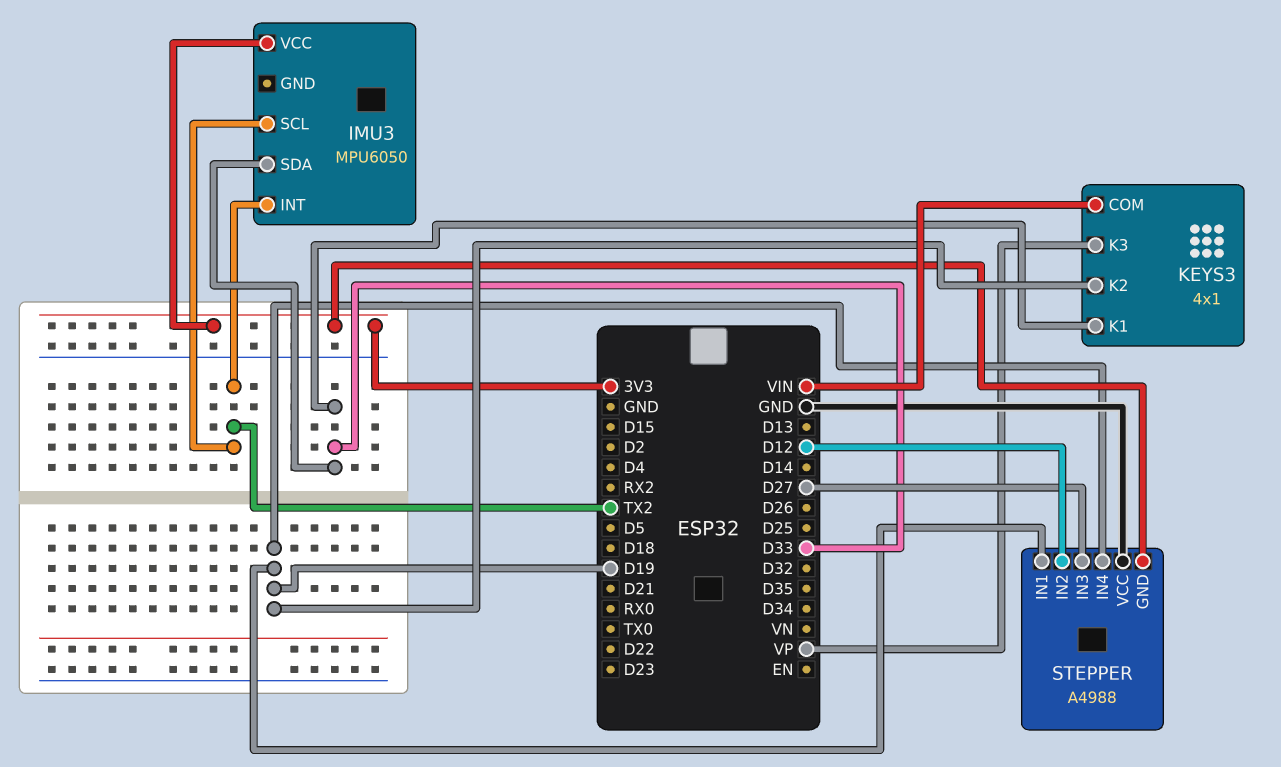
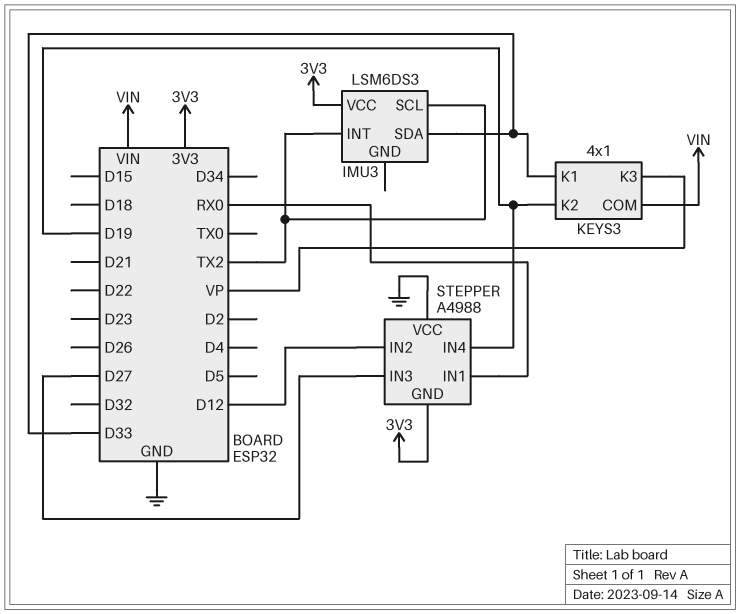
IMU3: MPU6050 -> LSM6DS3
STEPPER pin IN1: D19 -> RX0

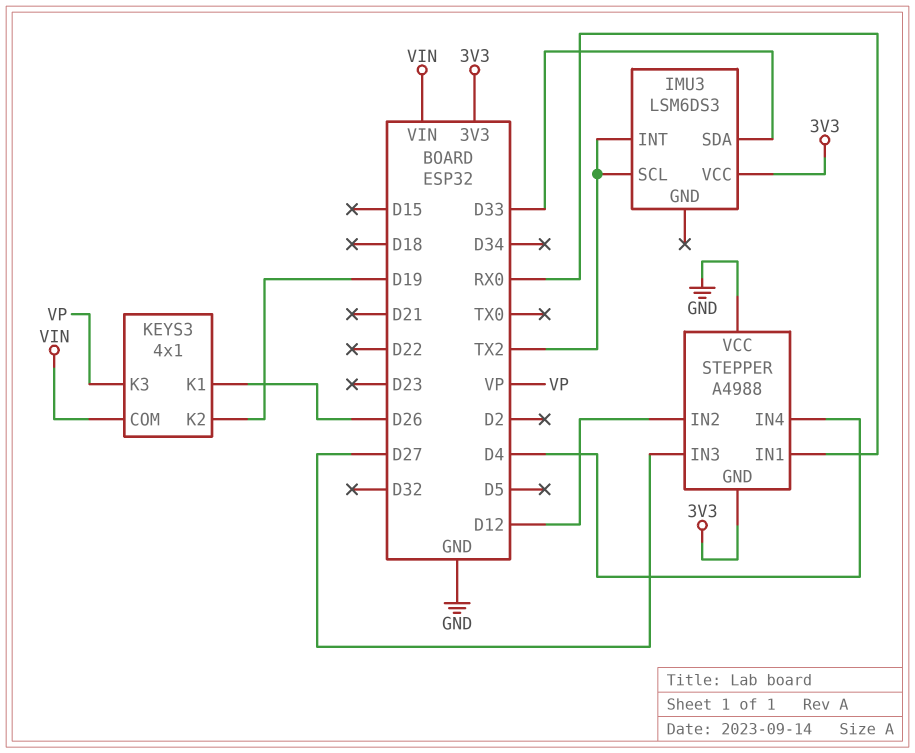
KEYS3 pin K1: D33 -> D26
STEPPER pin IN4: D19 -> D4

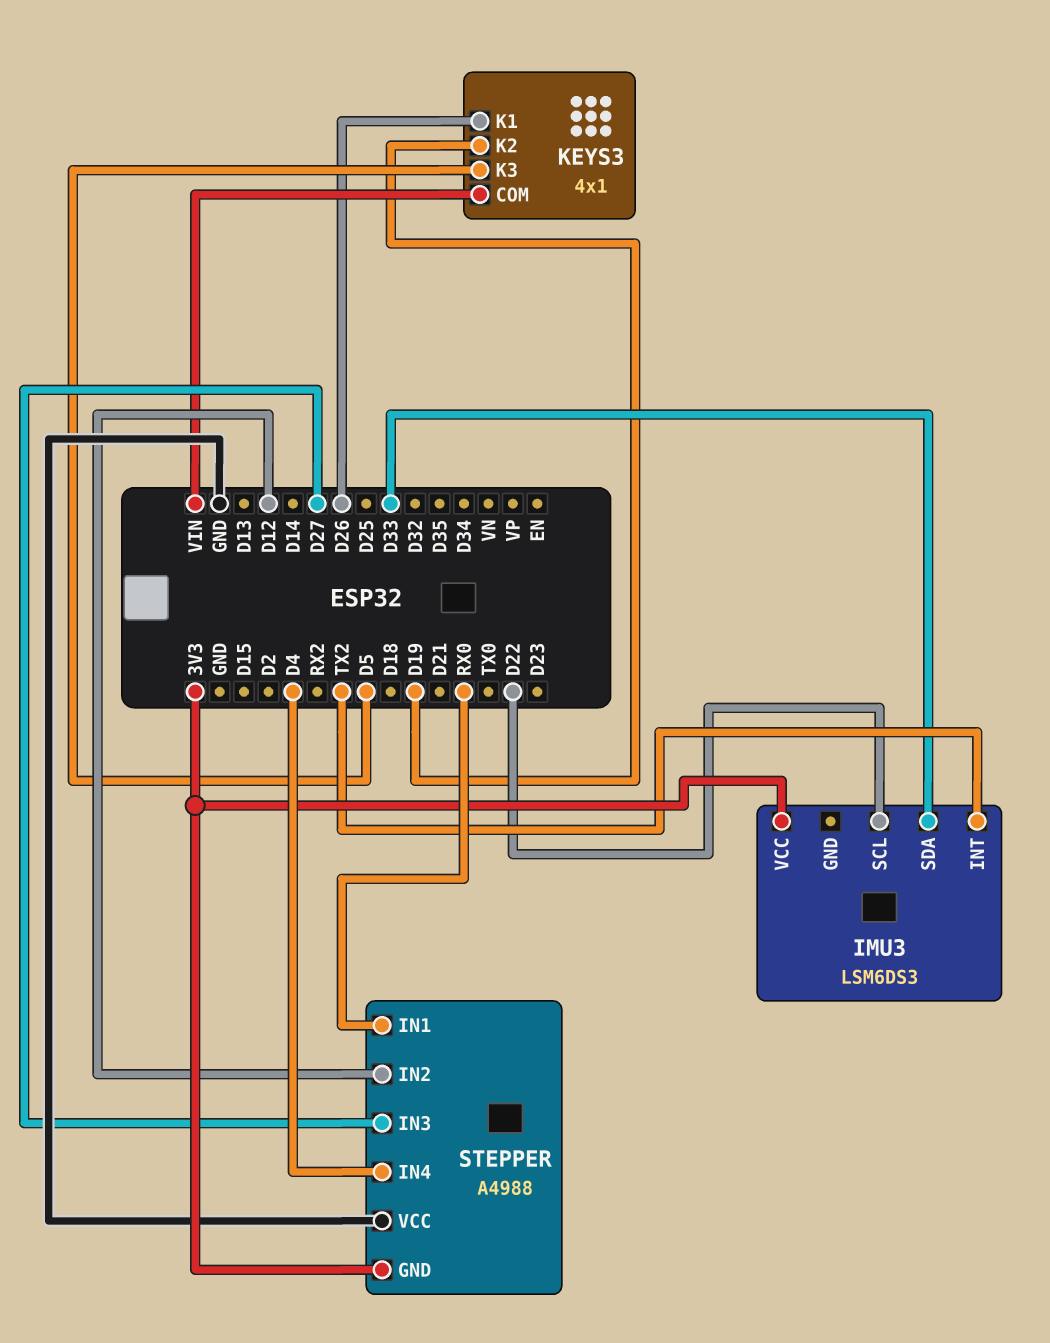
IMU3 pin SCL: TX2 -> D22
KEYS3 pin K3: VP -> D5

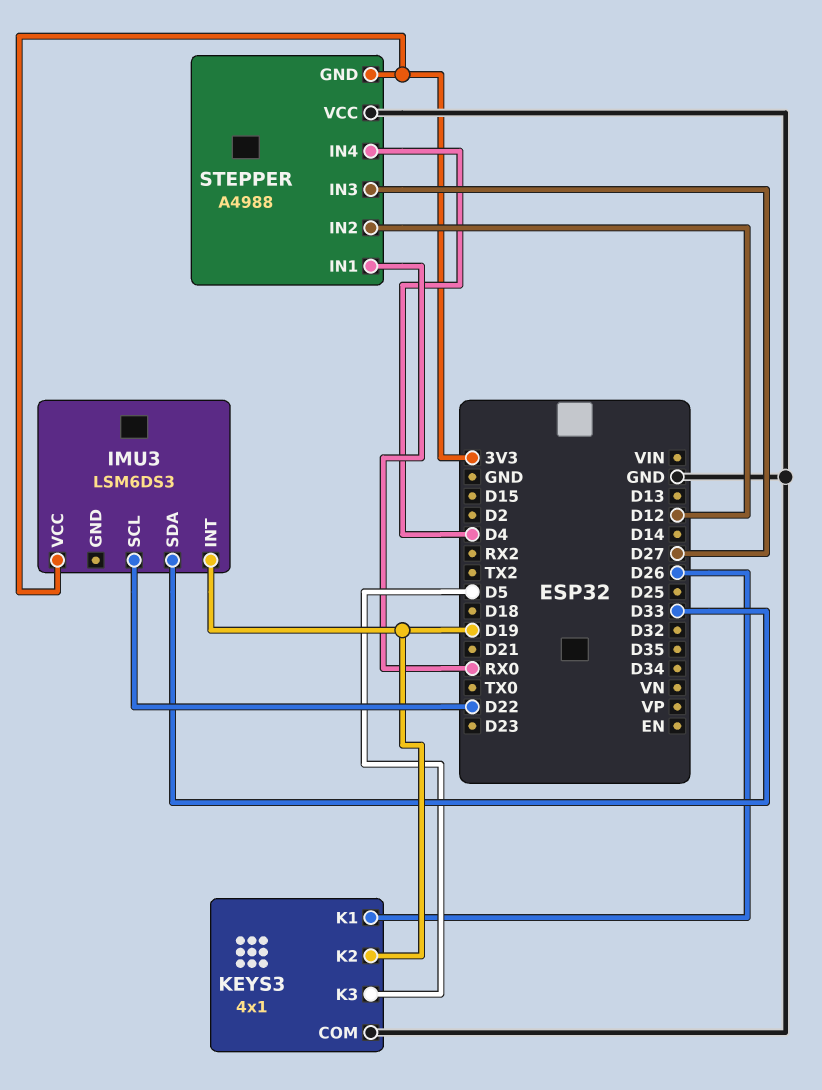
IMU3 pin INT: TX2 -> D19
KEYS3 pin COM: VIN -> GND

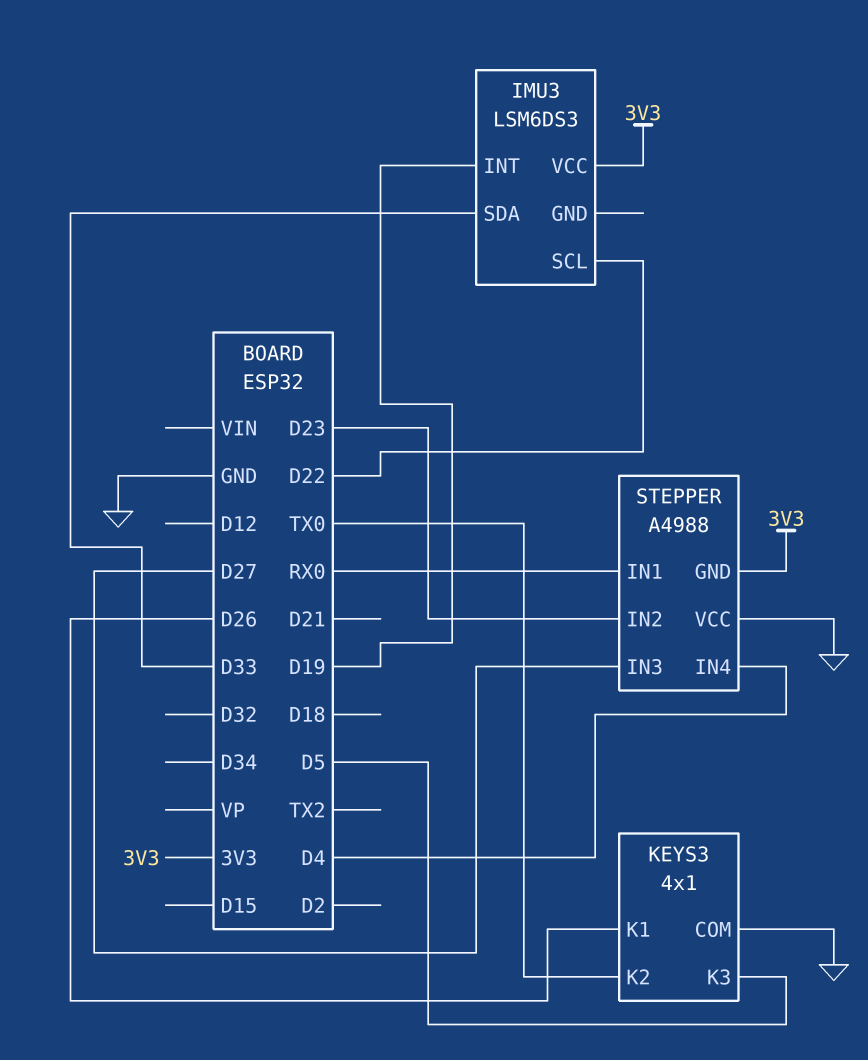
KEYS3 pin K2: D19 -> TX0
STEPPER pin IN2: D12 -> D23

